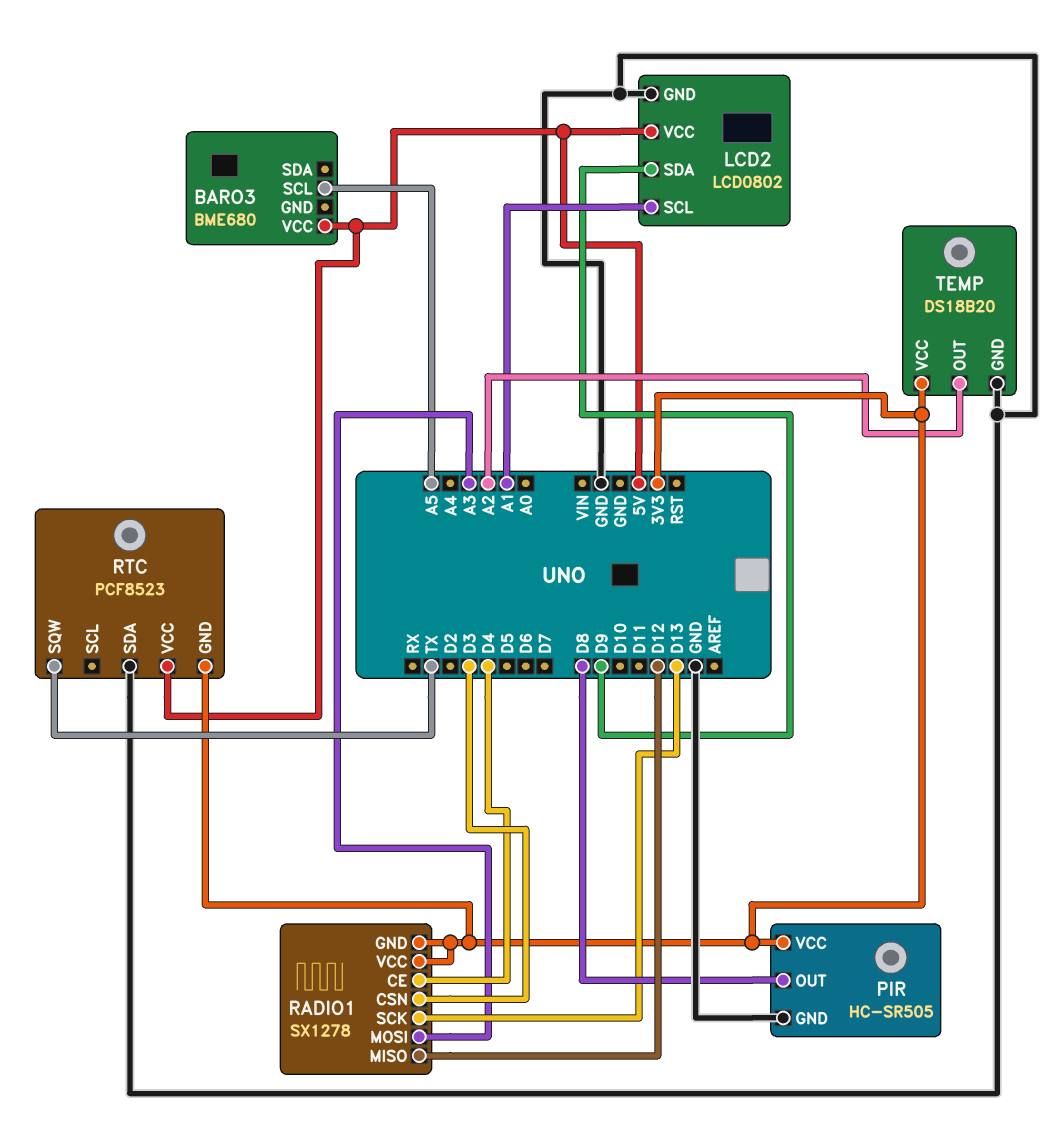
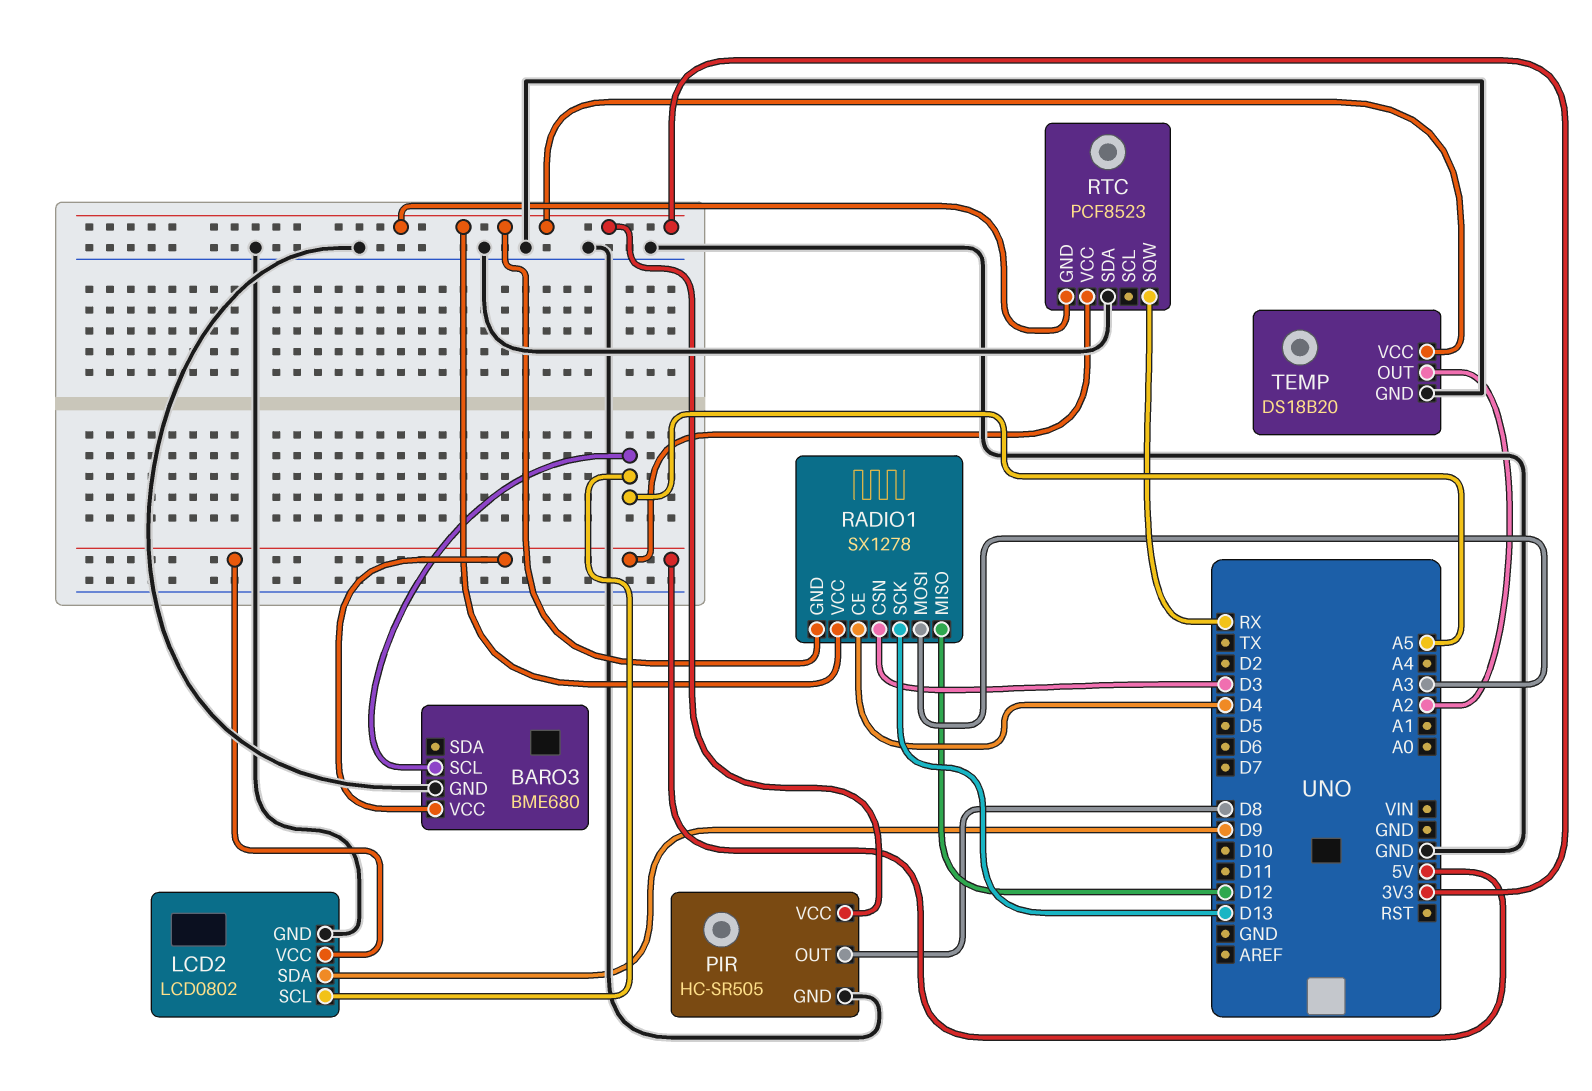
BARO3 pin GND: none -> GND
LCD2 pin SCL: A1 -> A5
RTC pin SQW: TX -> RX

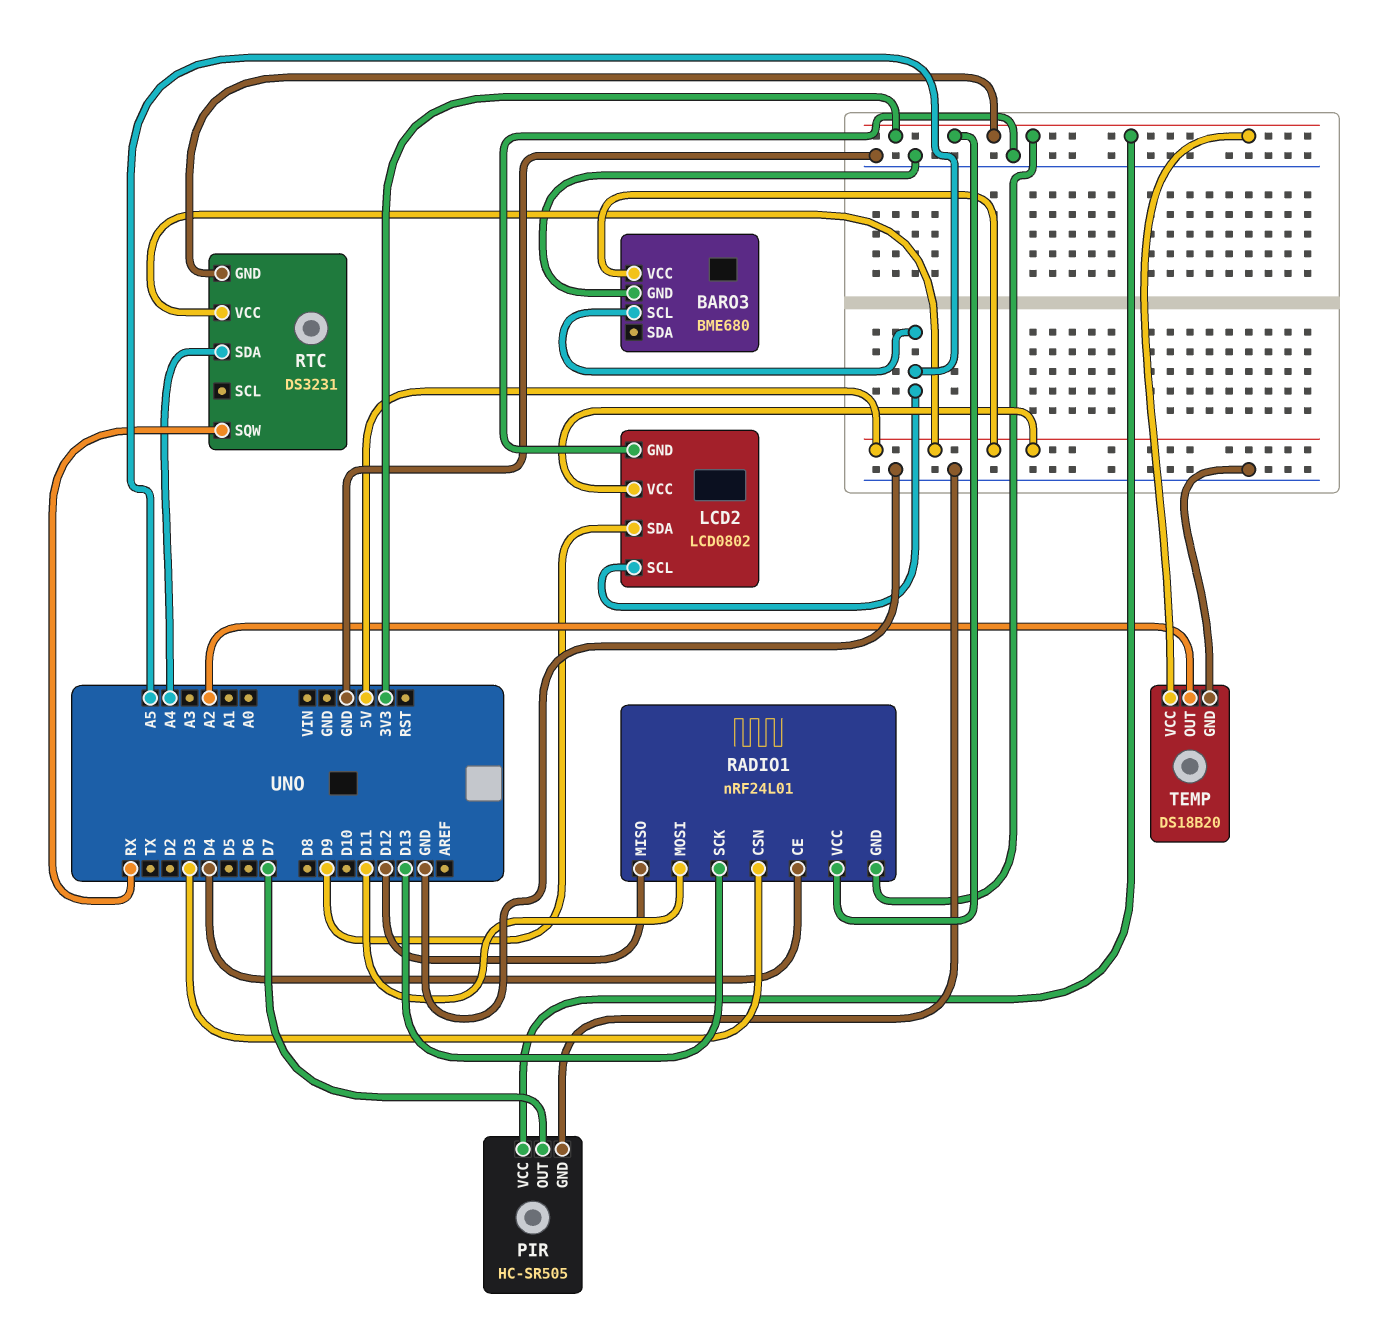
PIR pin OUT: D8 -> D7
RADIO1: SX1278 -> nRF24L01
RADIO1 pin MOSI: A3 -> D11
RTC: PCF8523 -> DS3231
RTC pin SDA: GND -> A4

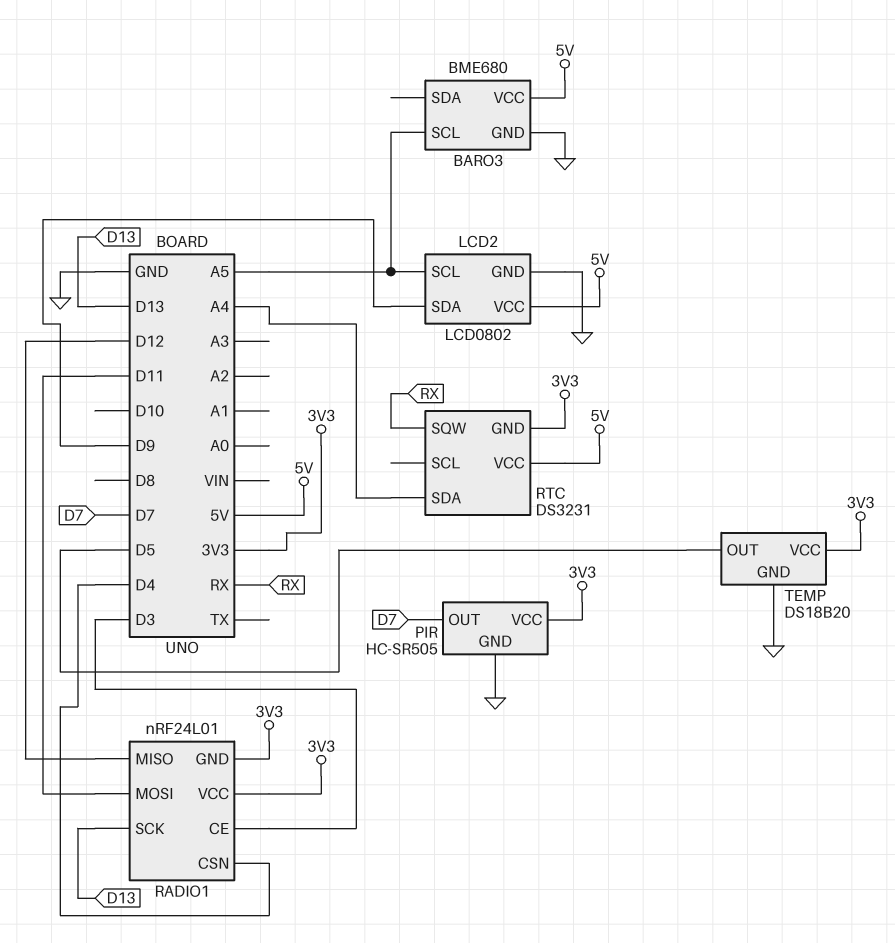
RADIO1 pin CE: D4 -> D3
RADIO1 pin CSN: D3 -> D4
TEMP pin OUT: A2 -> D5

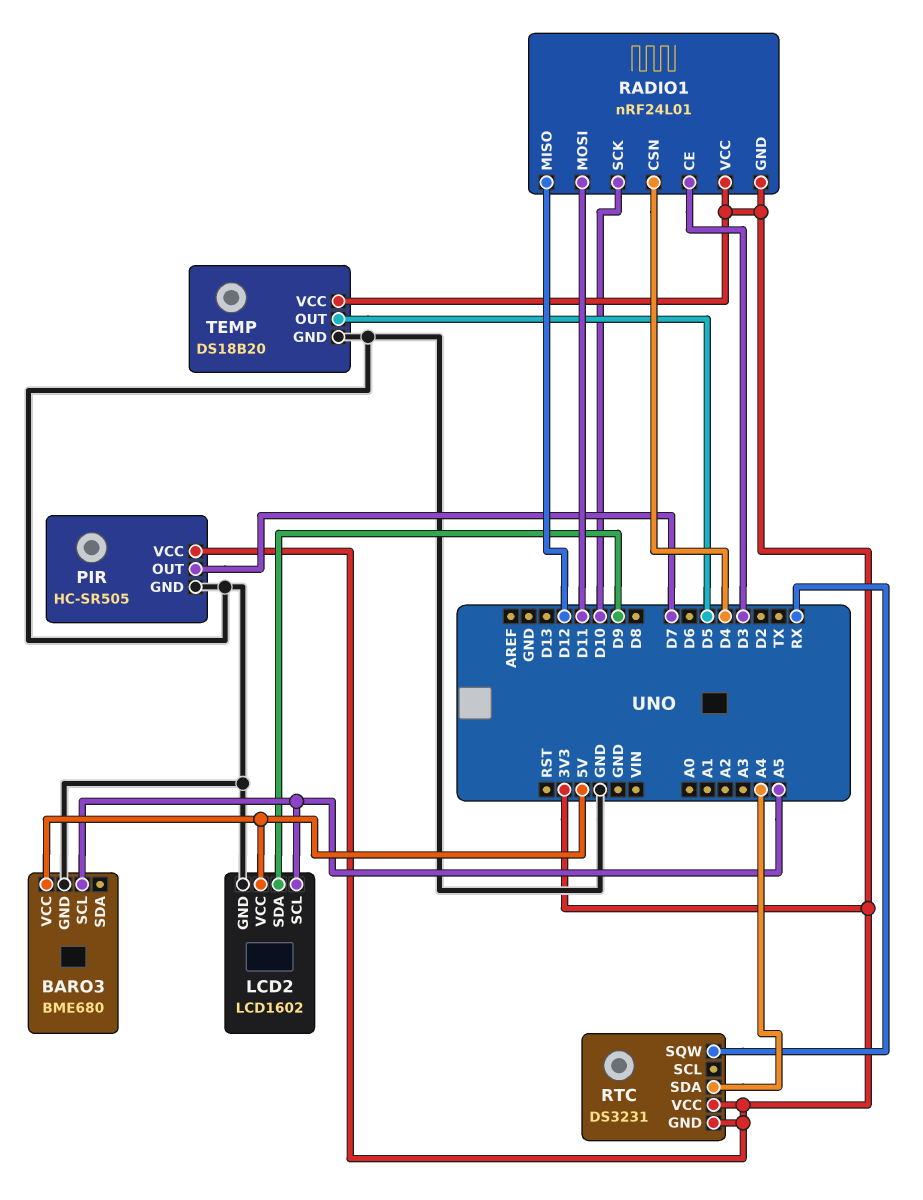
LCD2: LCD0802 -> LCD1602
RADIO1 pin SCK: D13 -> D10
RTC pin VCC: 5V -> 3V3

